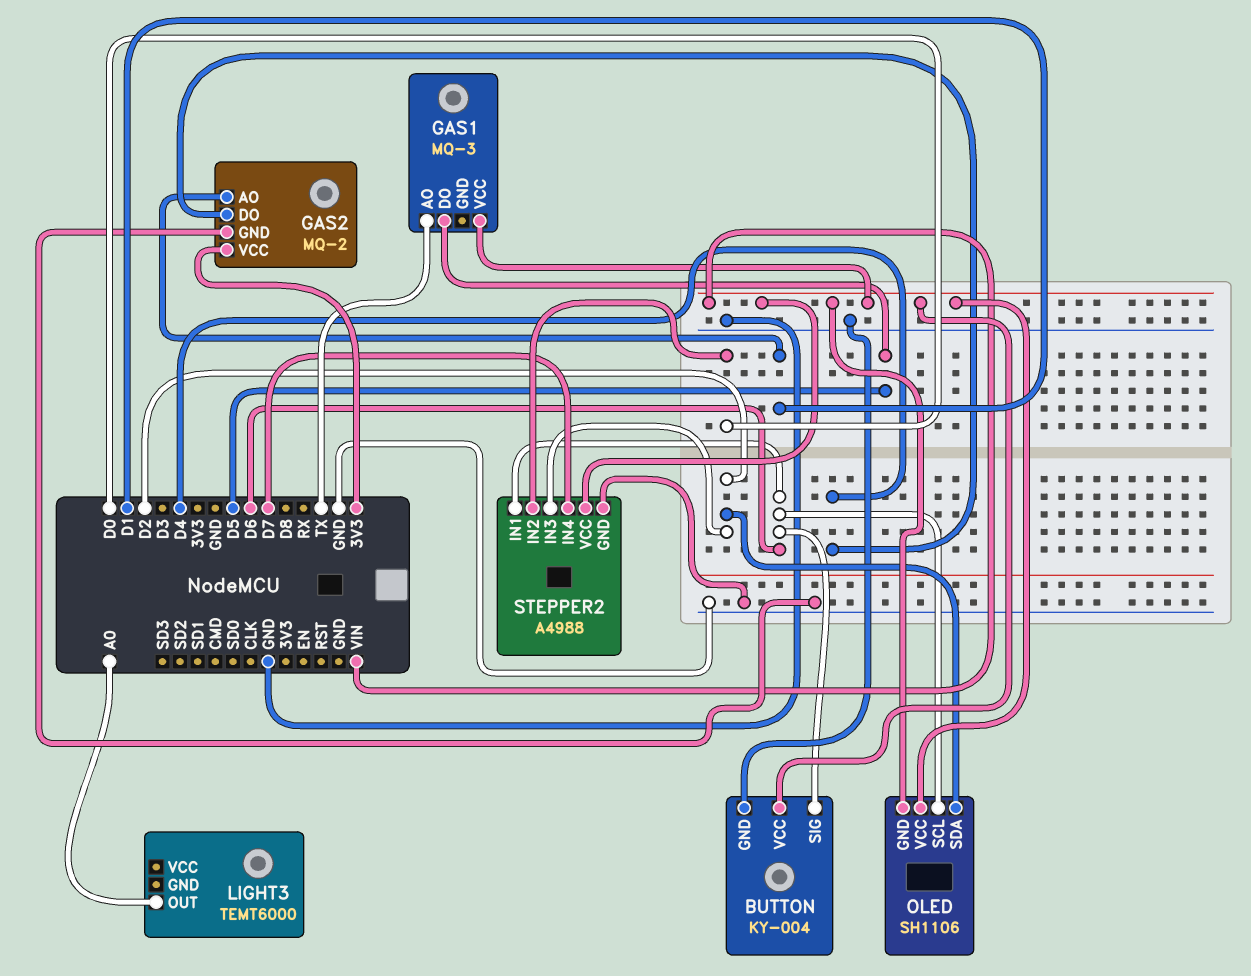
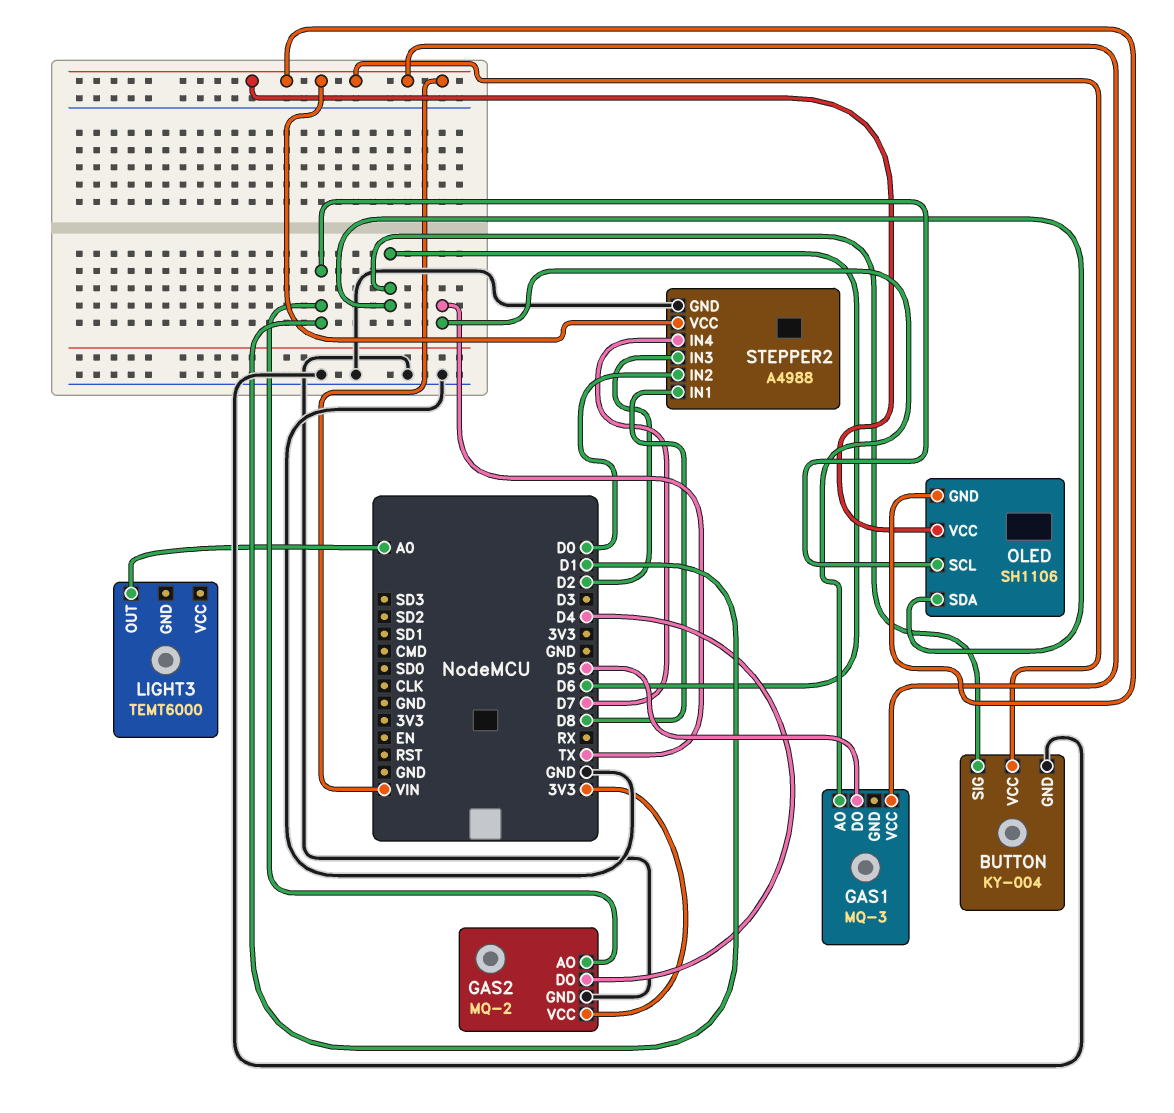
OLED pin SCL: D6 -> D1
OLED pin SDA: D2 -> D6
STEPPER2 pin IN1: D6 -> D8

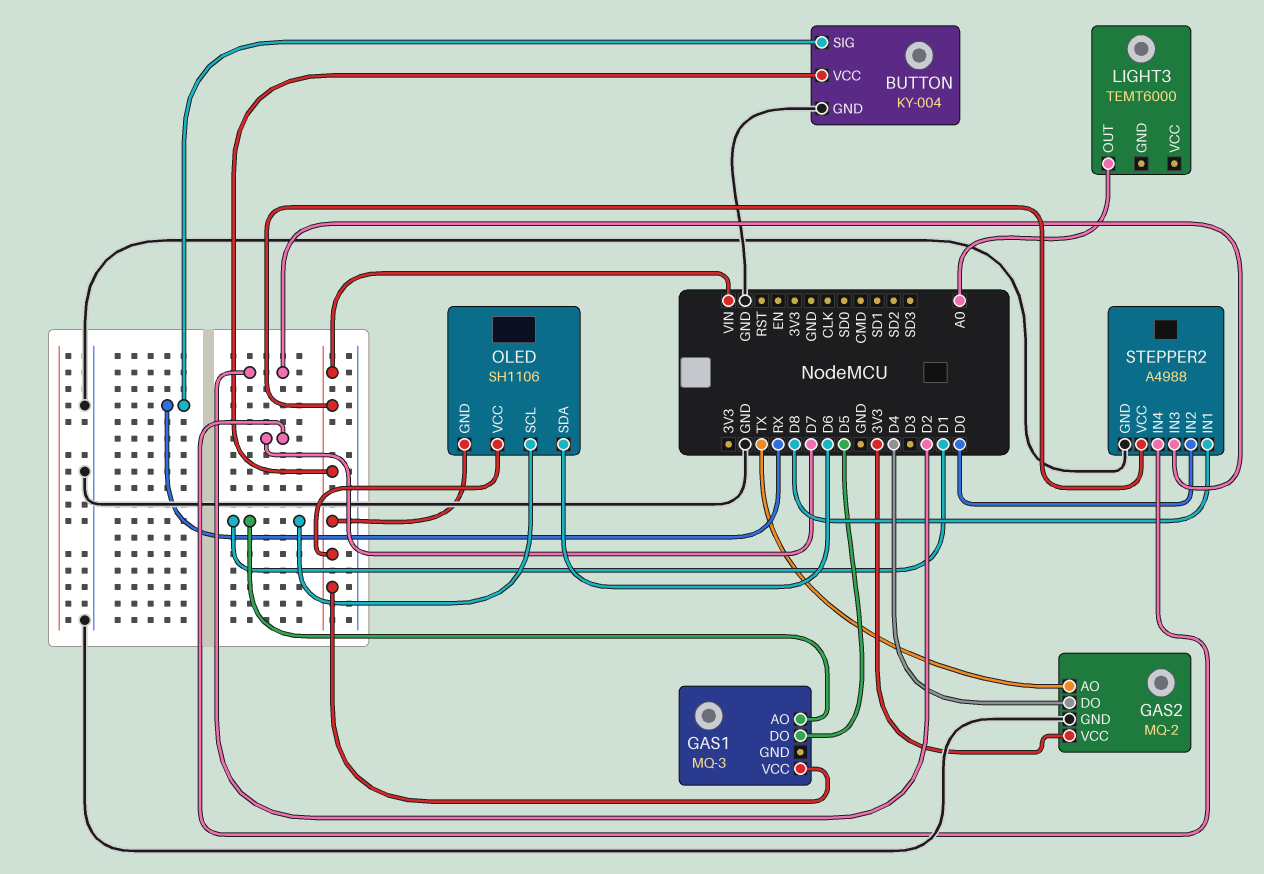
BUTTON pin SIG: D6 -> RX
GAS1 pin AO: TX -> D1
GAS2 pin AO: D1 -> TX

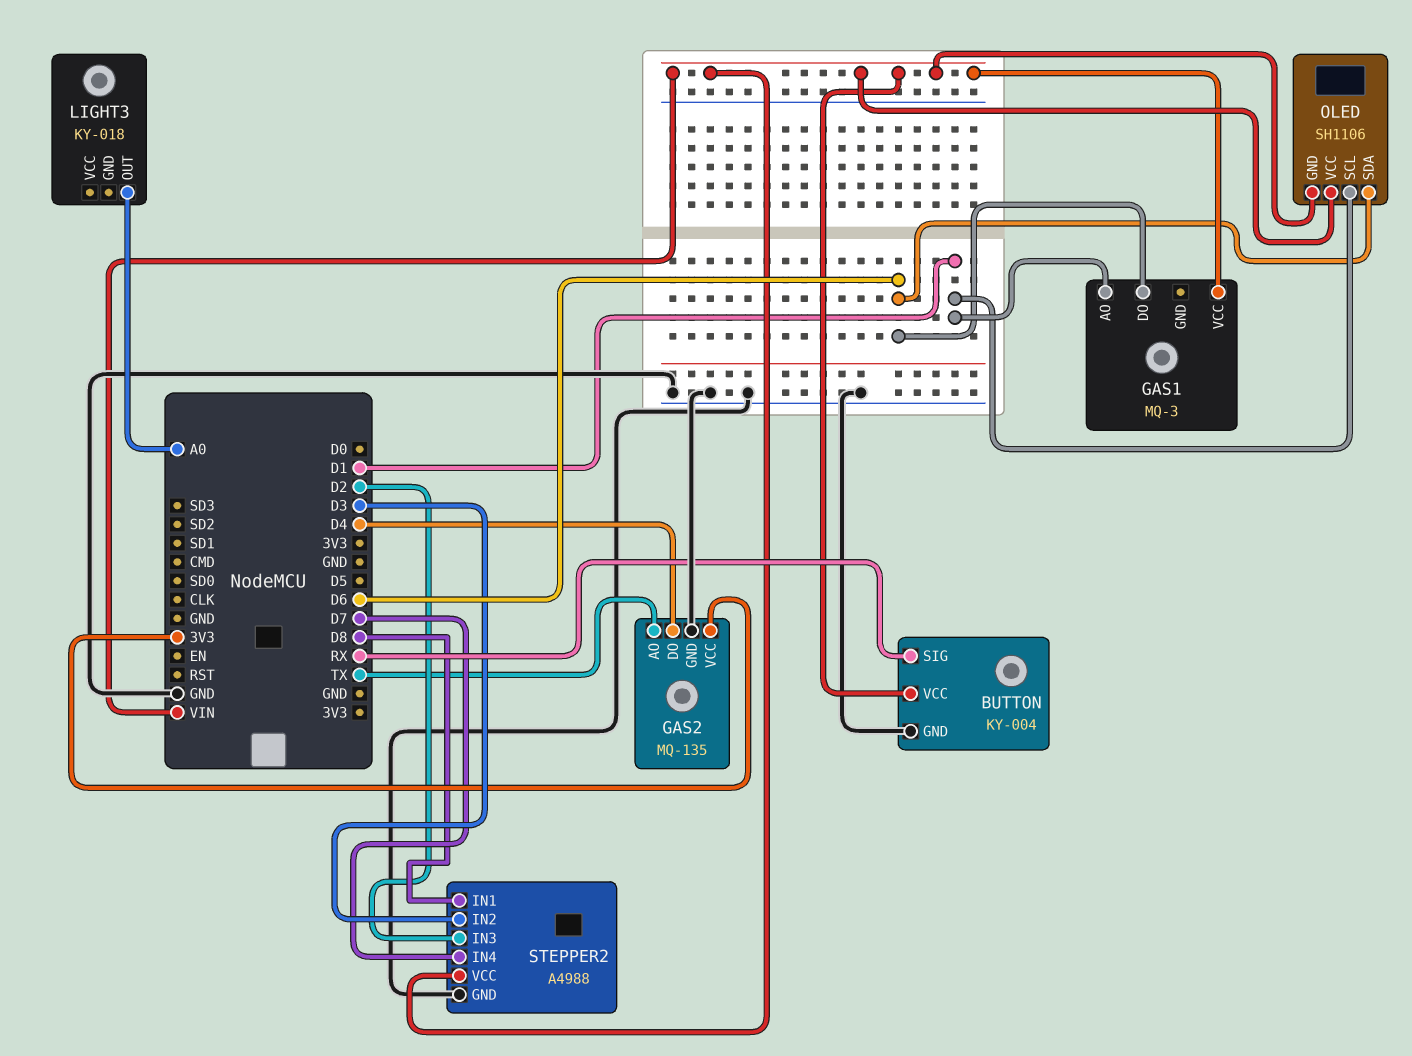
GAS1 pin DO: D5 -> D6
GAS2: MQ-2 -> MQ-135
LIGHT3: TEMT6000 -> KY-018
STEPPER2 pin IN2: D0 -> D3

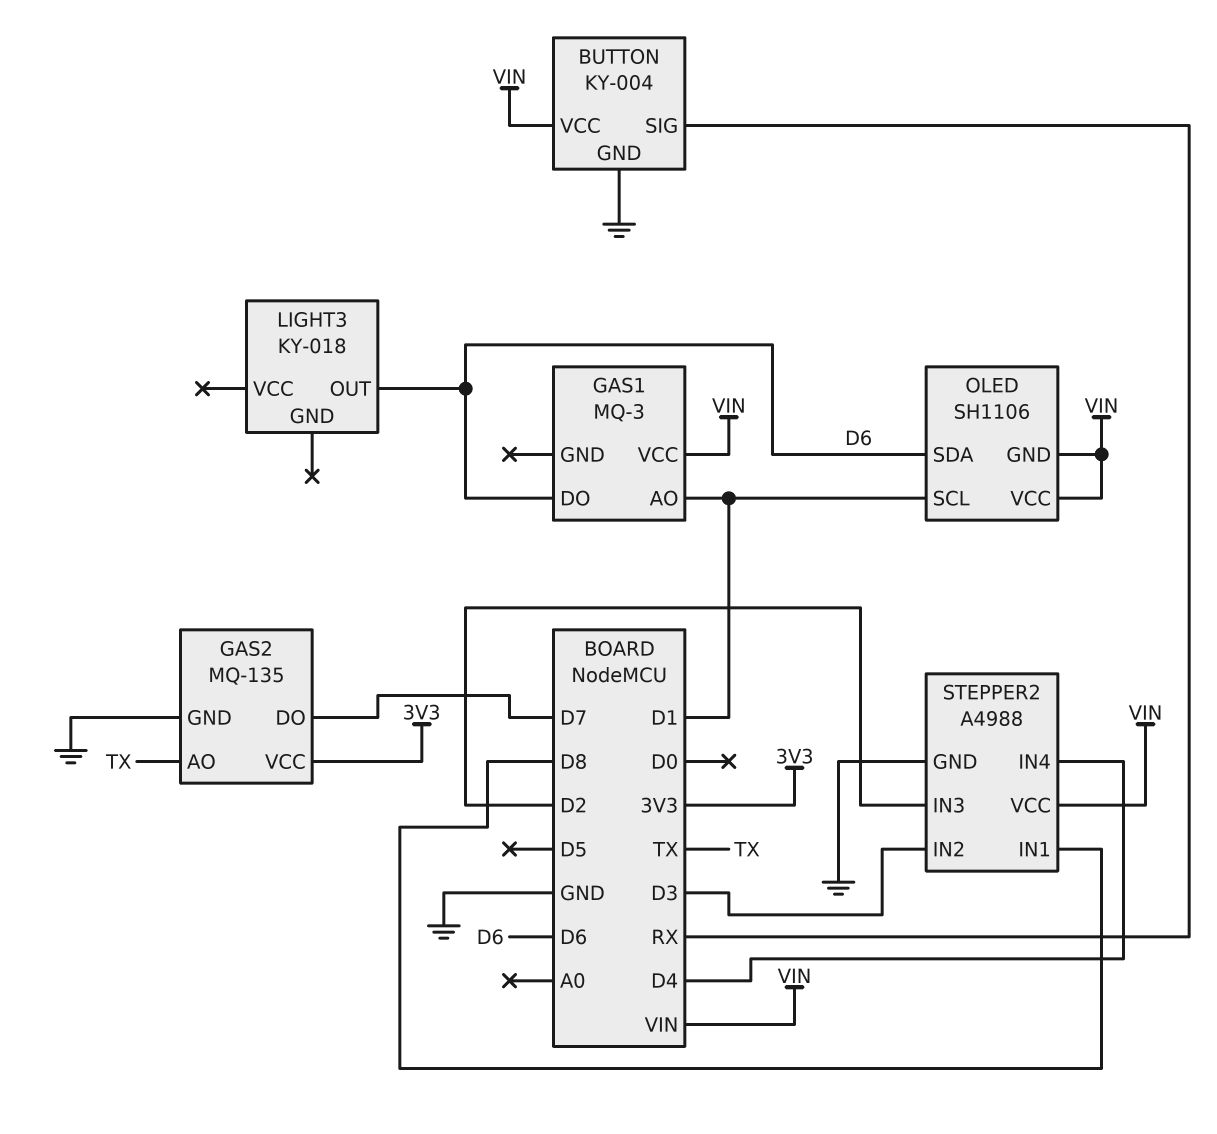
GAS2 pin DO: D4 -> D7
LIGHT3 pin OUT: A0 -> D6
STEPPER2 pin IN4: D7 -> D4

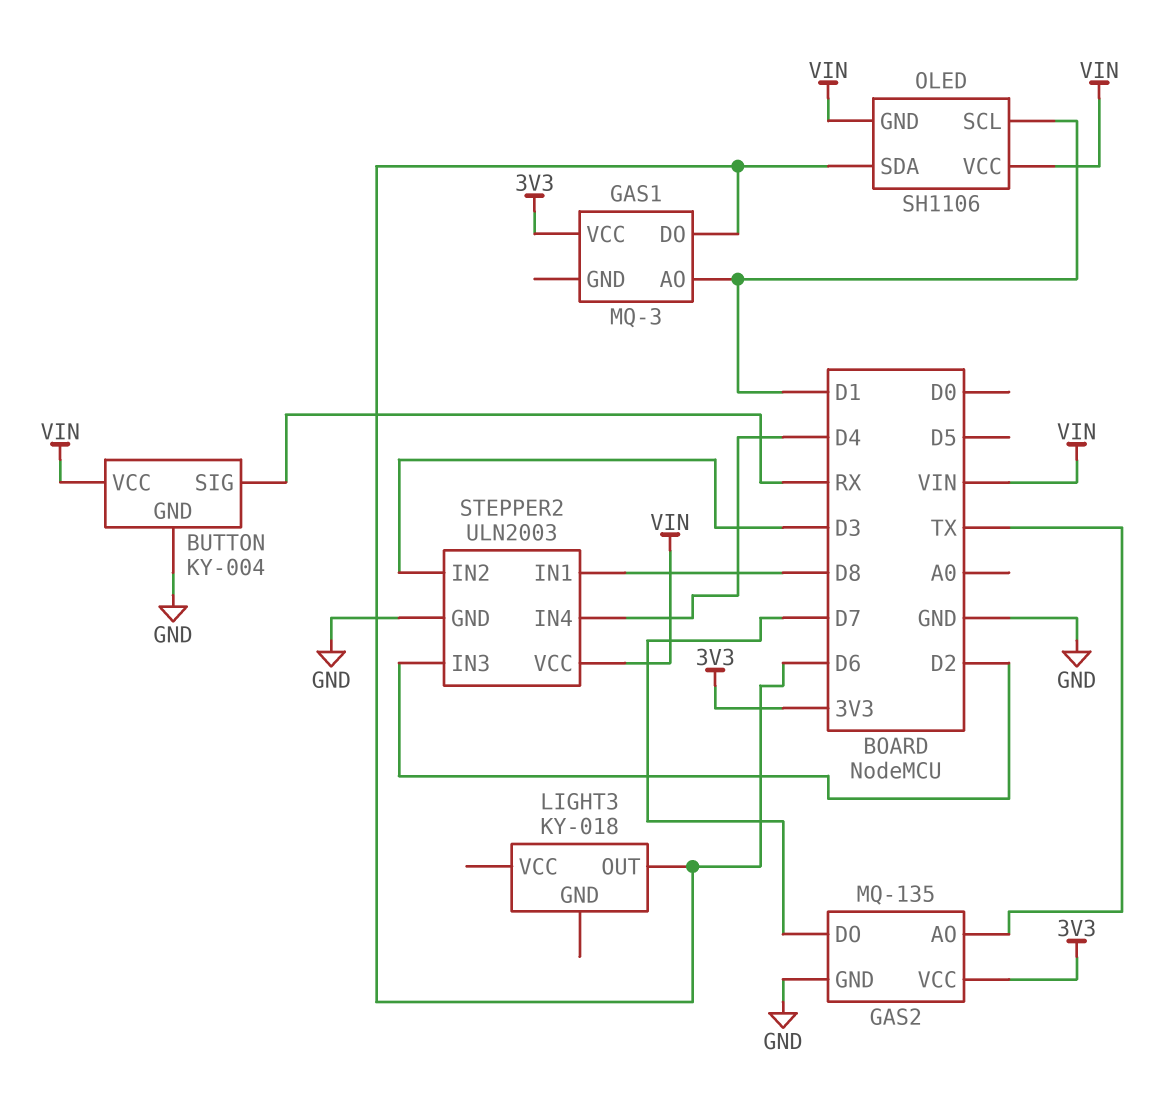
GAS1 pin VCC: VIN -> 3V3
STEPPER2: A4988 -> ULN2003

